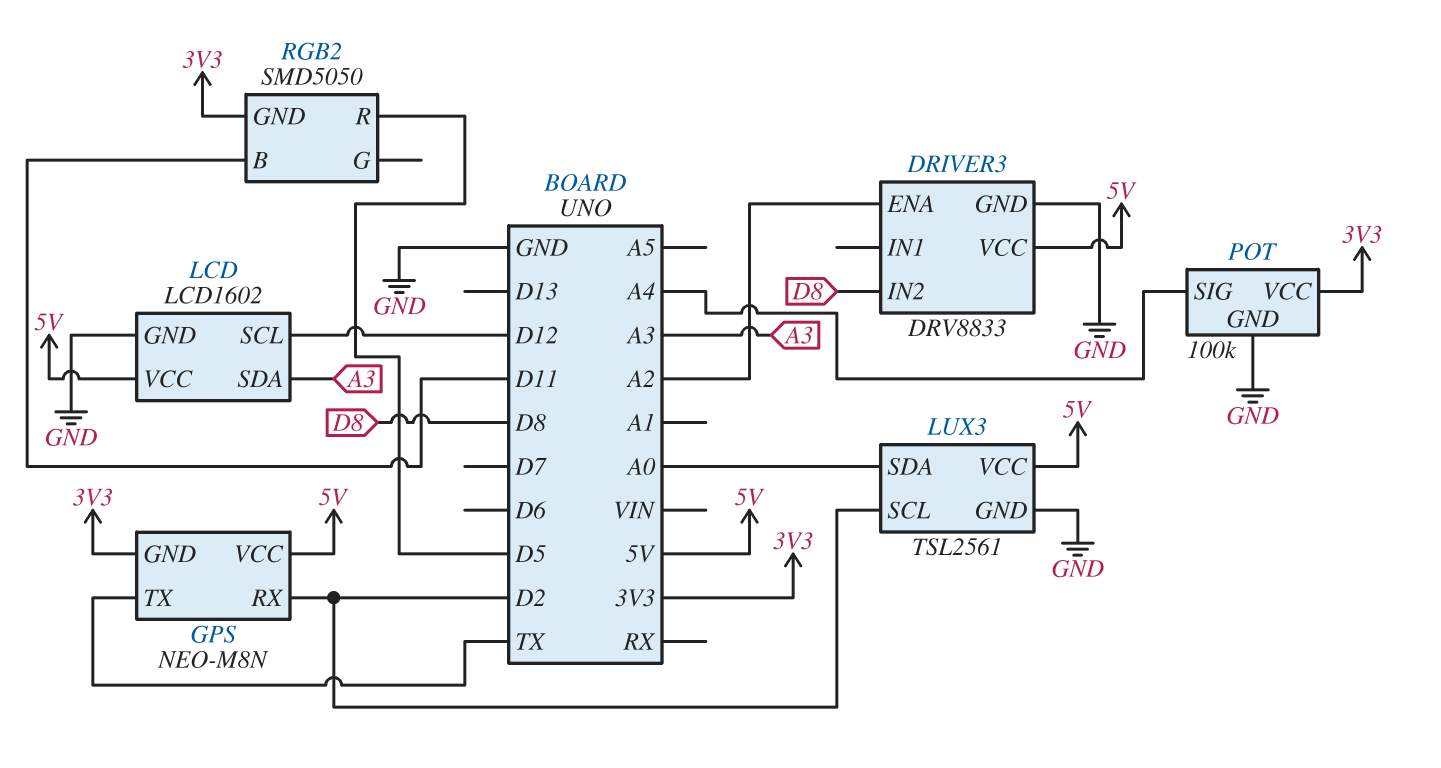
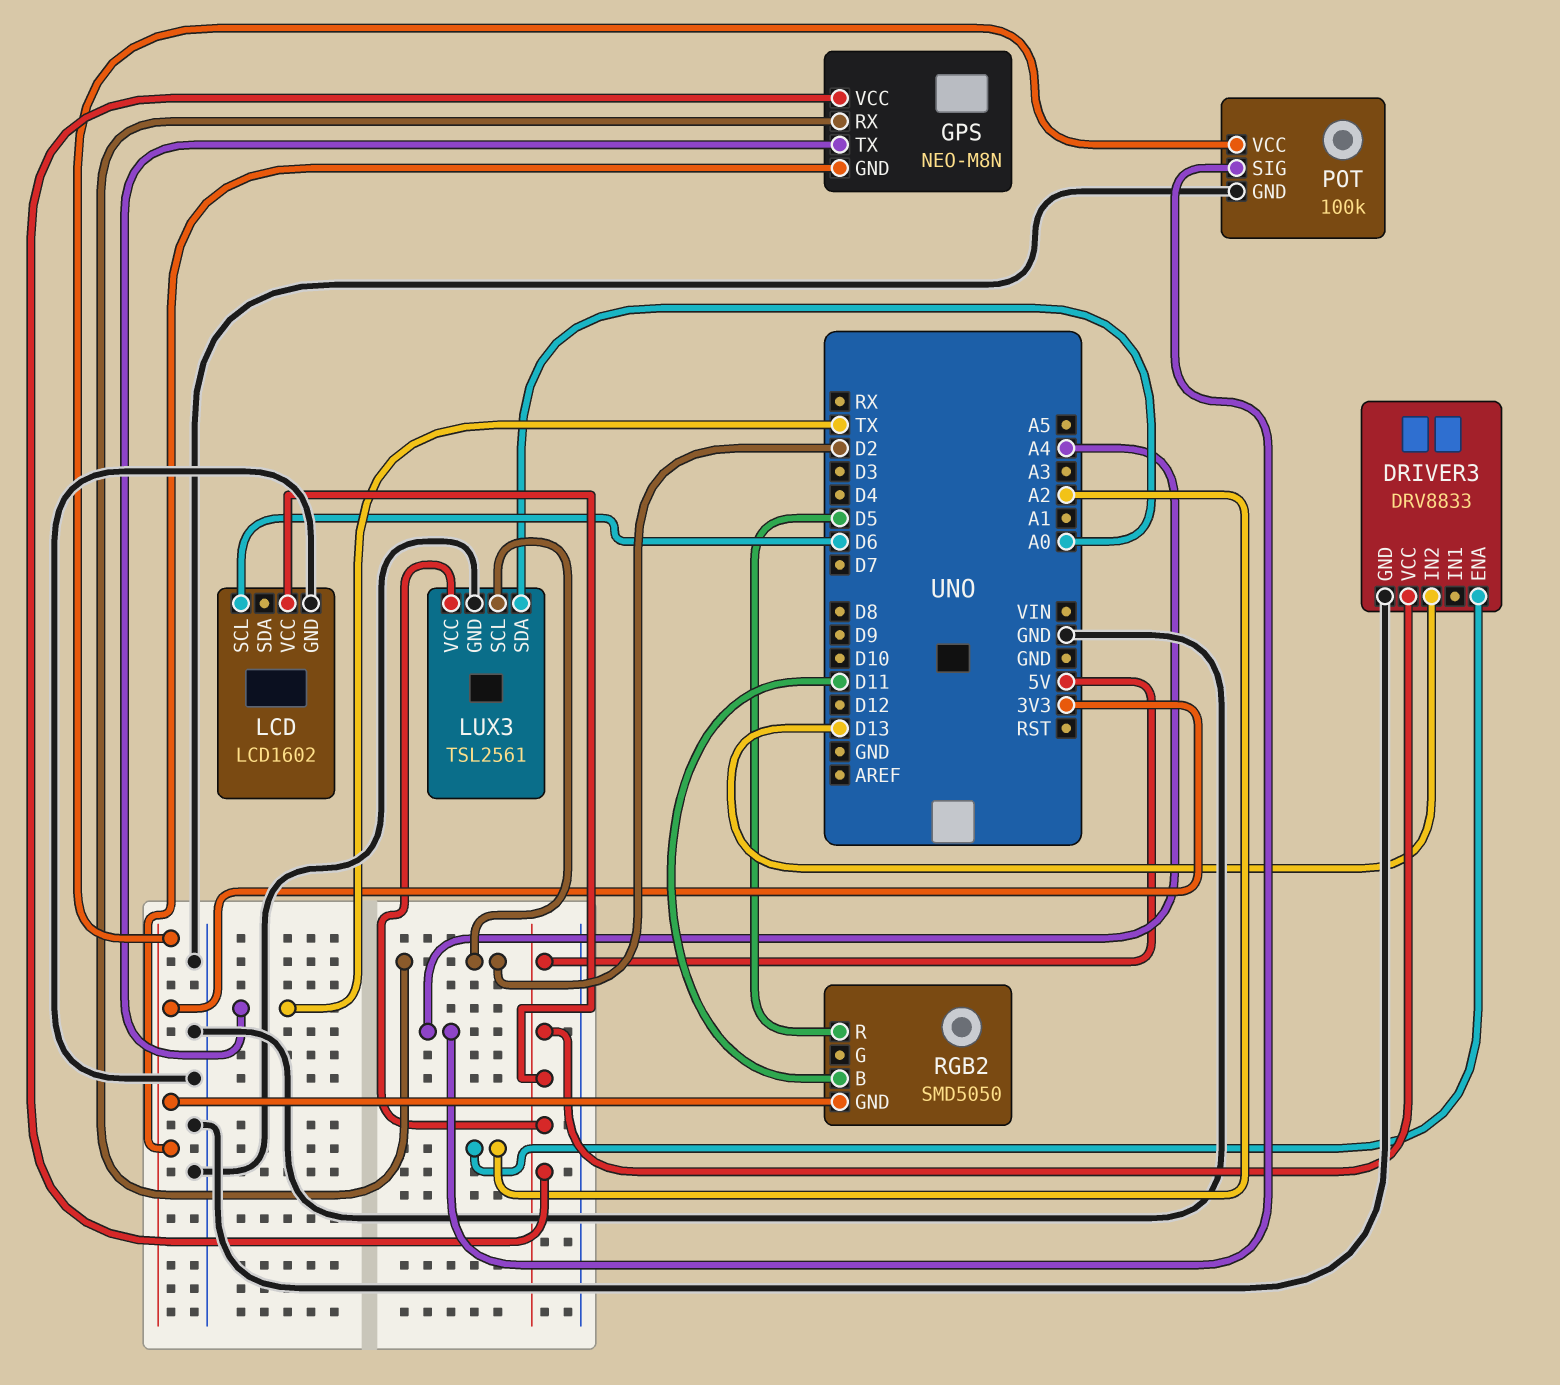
DRIVER3 pin IN2: D8 -> D13
LCD pin SCL: D12 -> D6
LCD pin SDA: A3 -> none

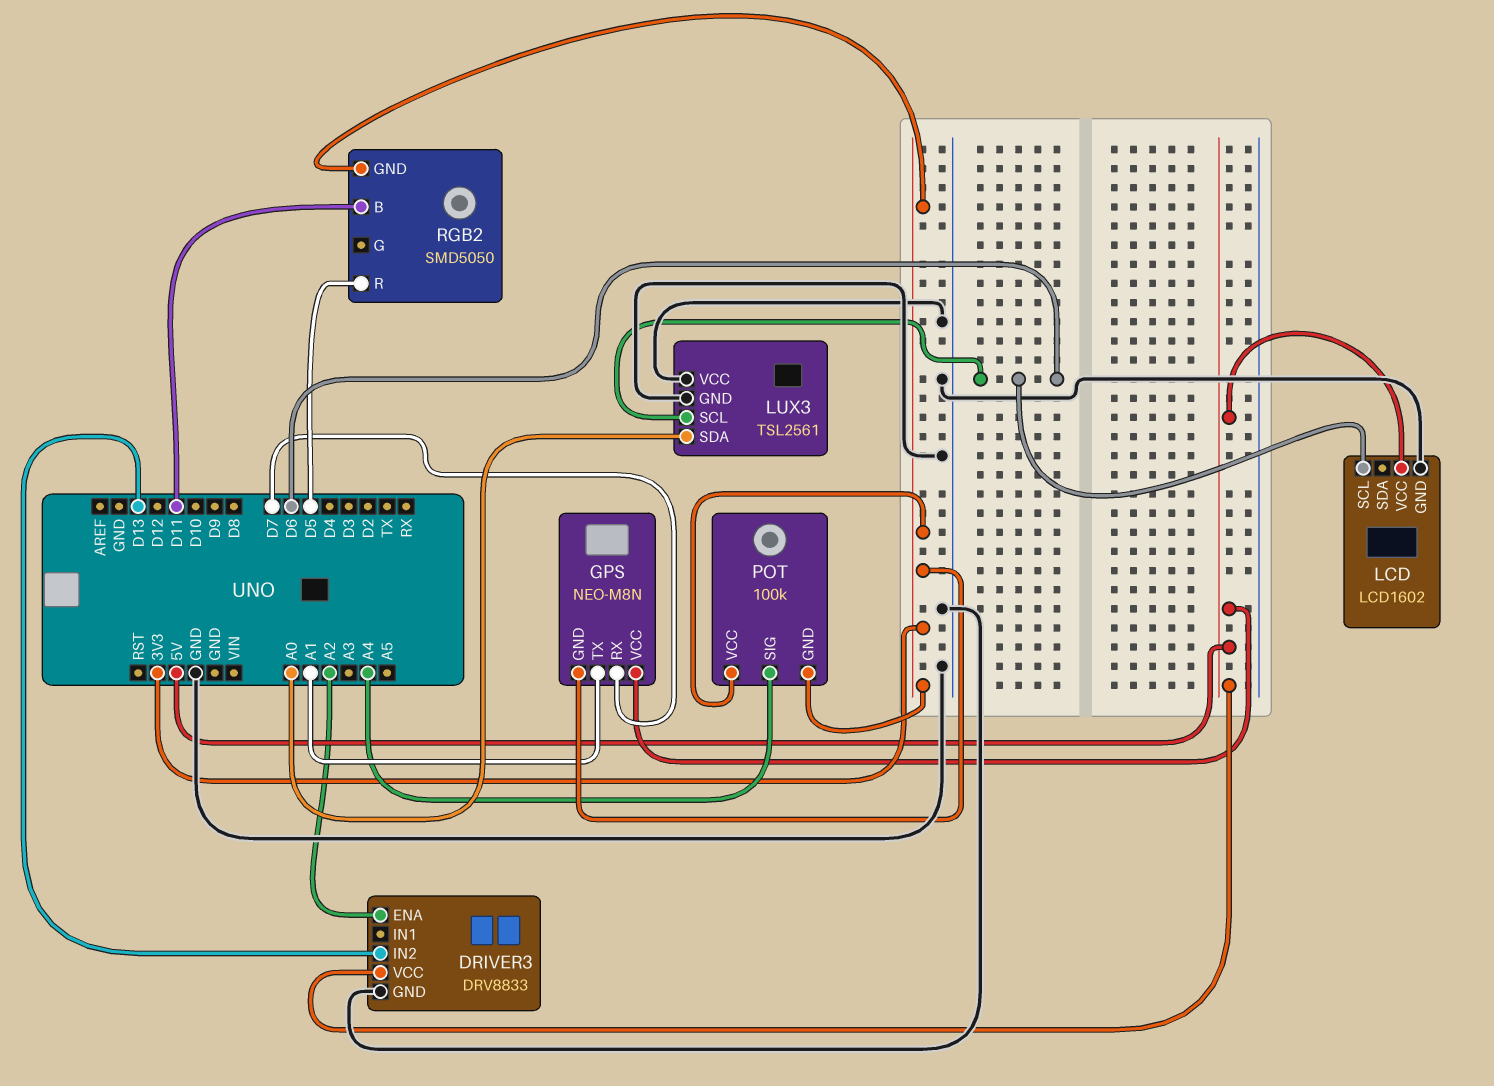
GPS pin RX: D2 -> D7
GPS pin TX: TX -> A1
LUX3 pin SCL: D2 -> D6
LUX3 pin VCC: 5V -> GND
POT pin GND: GND -> 3V3

